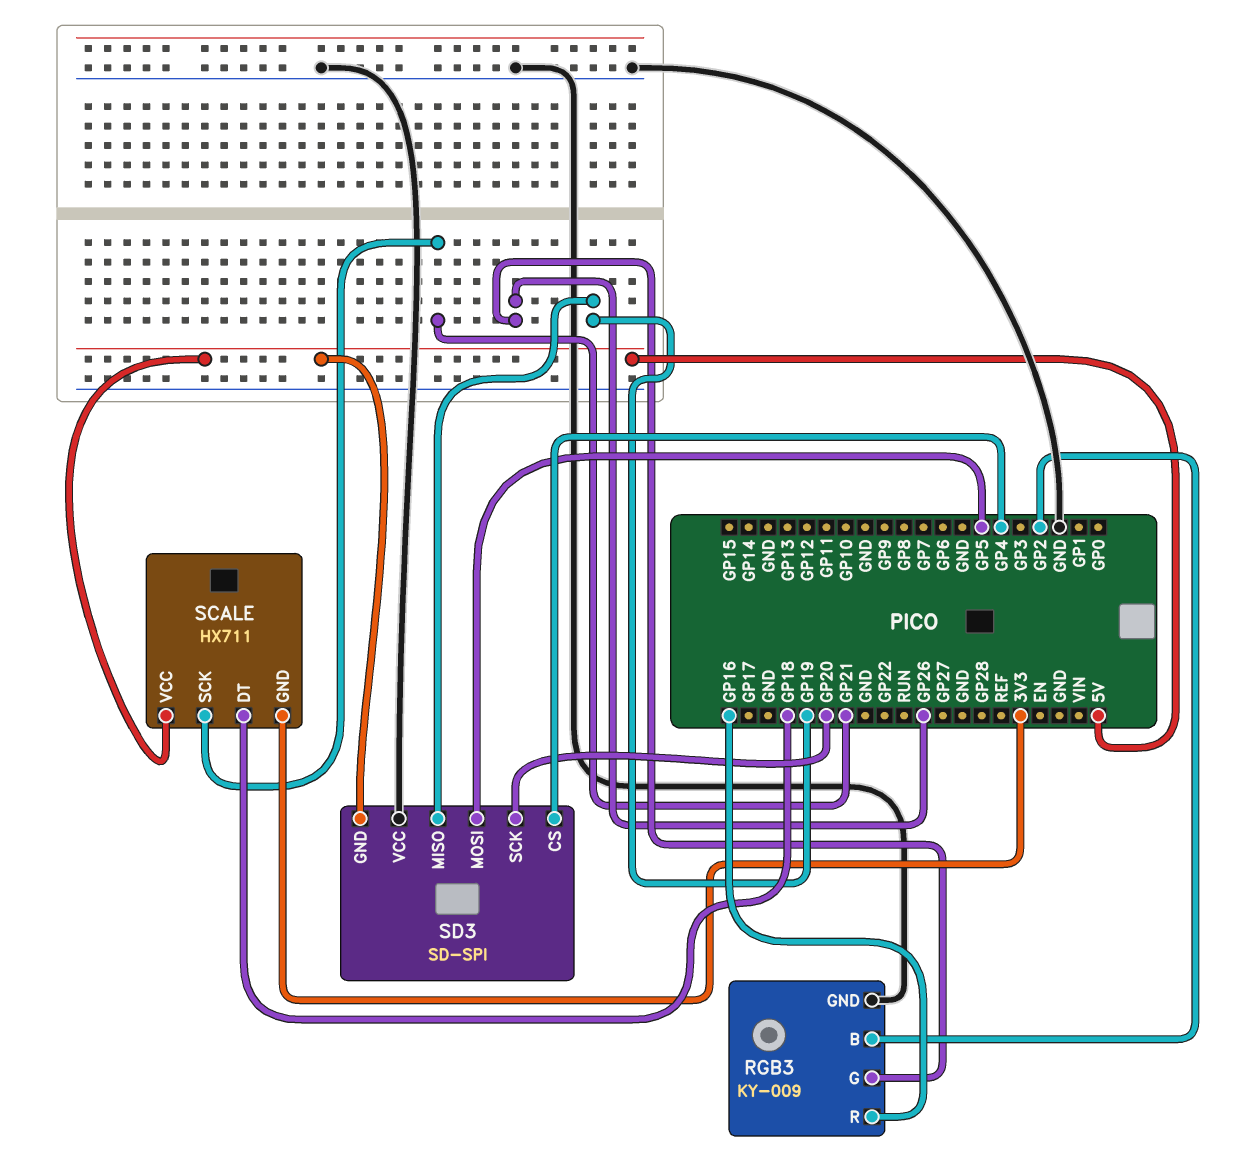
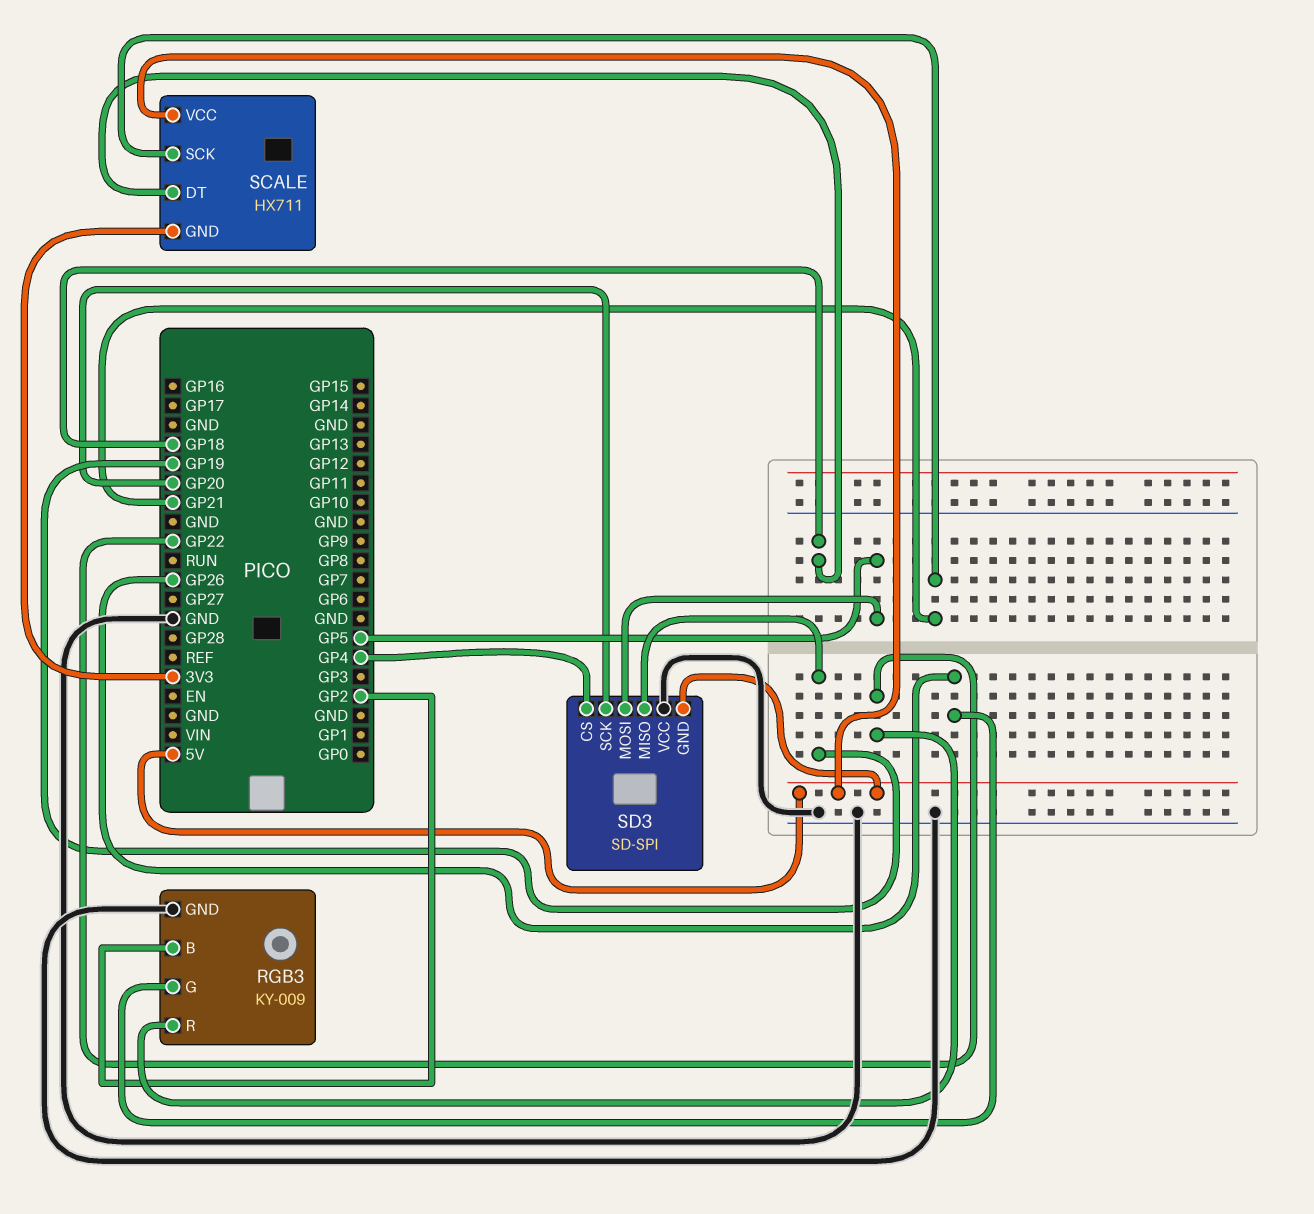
RGB3 pin R: GP16 -> GP22

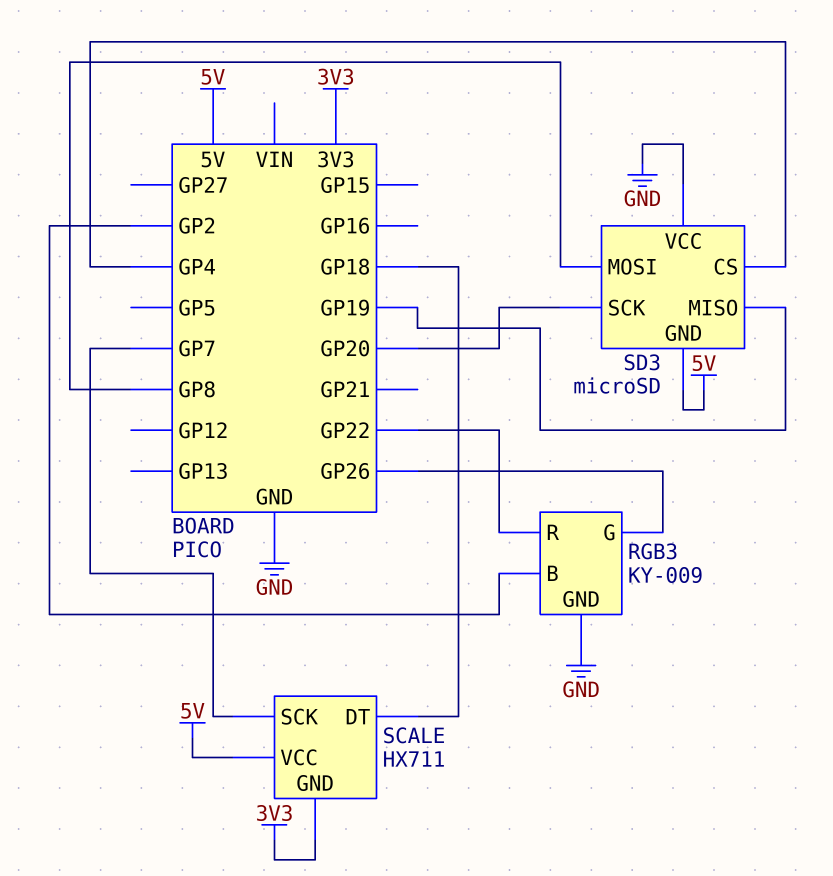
SCALE pin SCK: GP21 -> GP7
SD3: SD-SPI -> microSD
SD3 pin MOSI: GP5 -> GP8

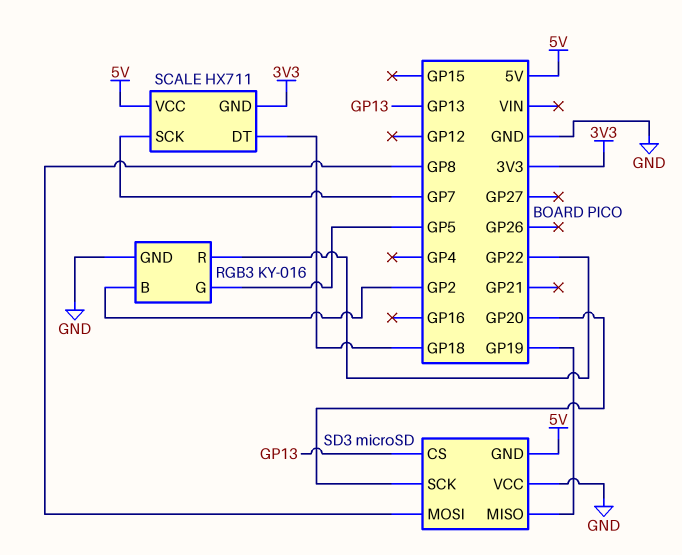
RGB3: KY-009 -> KY-016
RGB3 pin G: GP26 -> GP5
SD3 pin CS: GP4 -> GP13

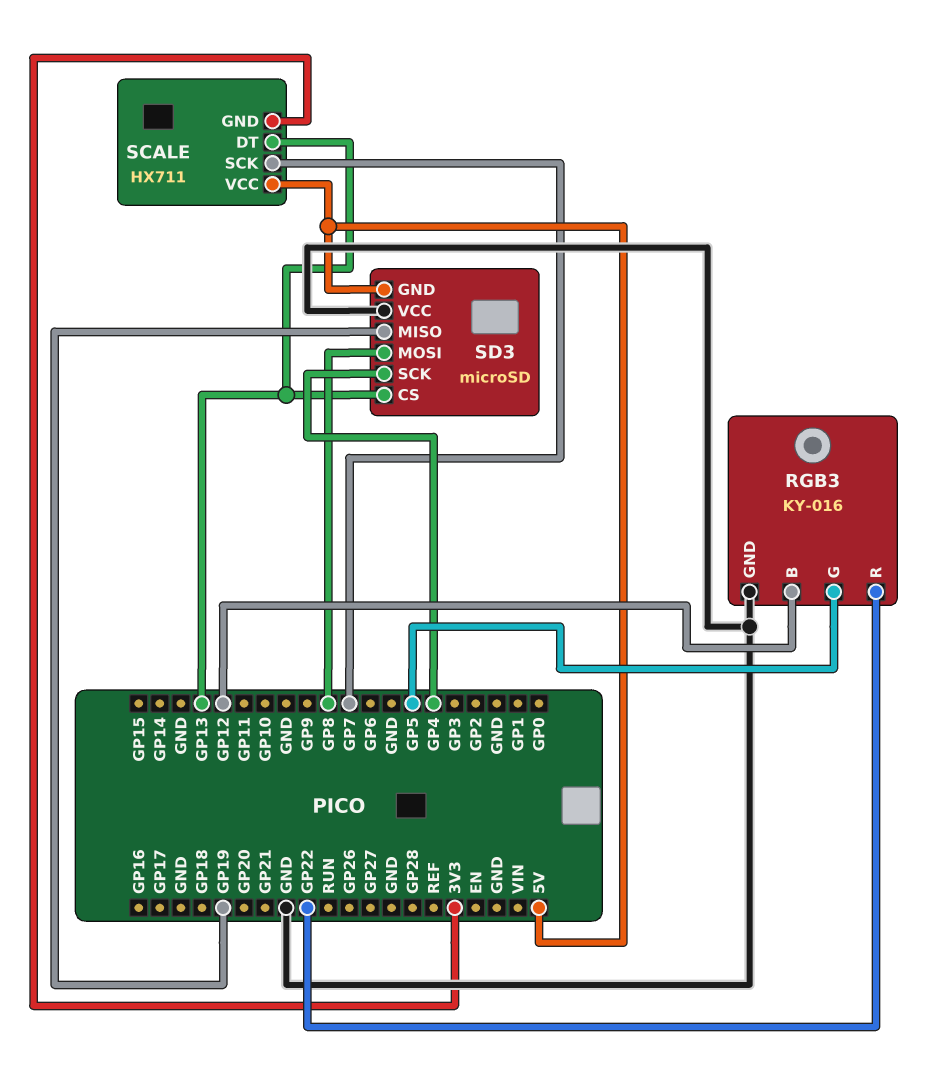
RGB3 pin B: GP2 -> GP12
SCALE pin DT: GP18 -> GP13
SD3 pin SCK: GP20 -> GP4

